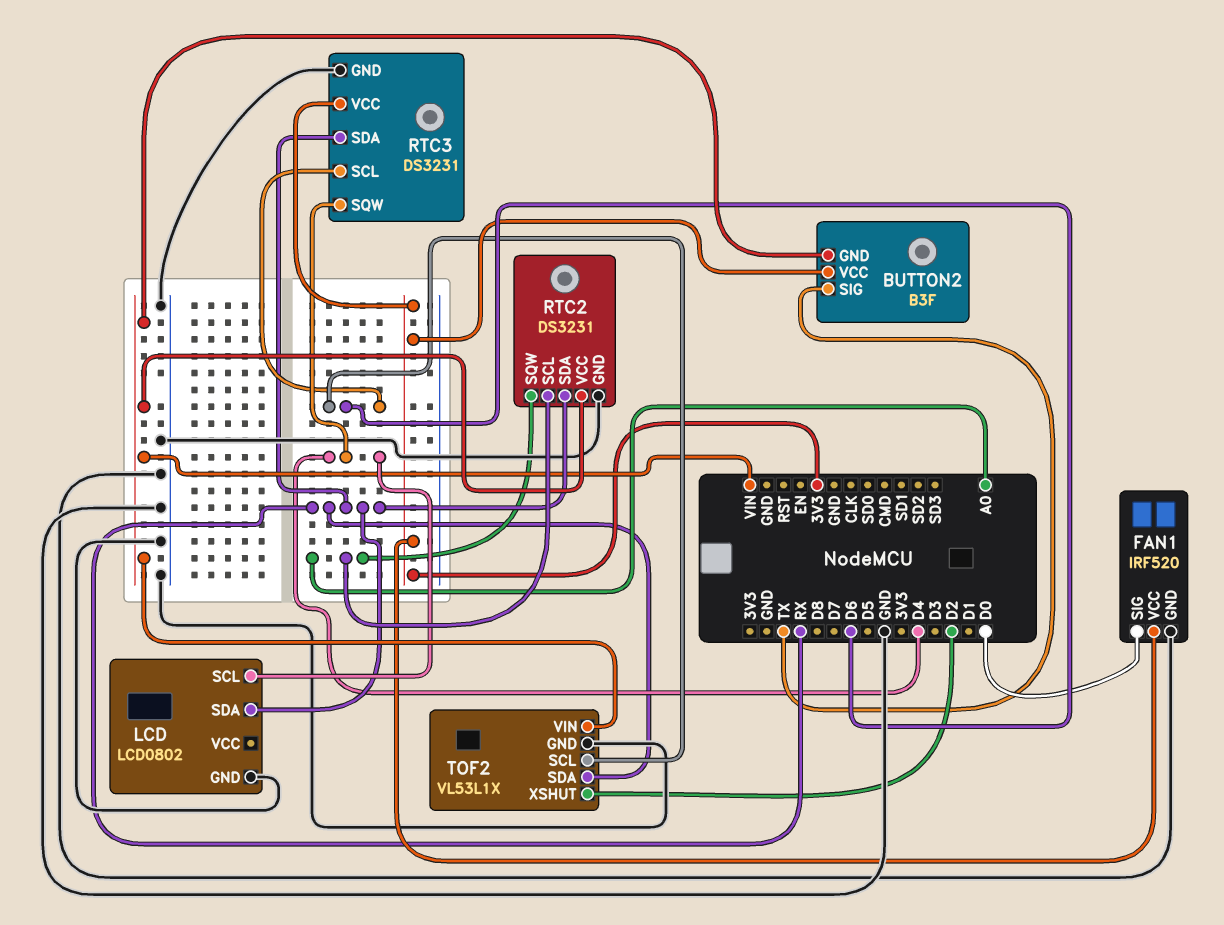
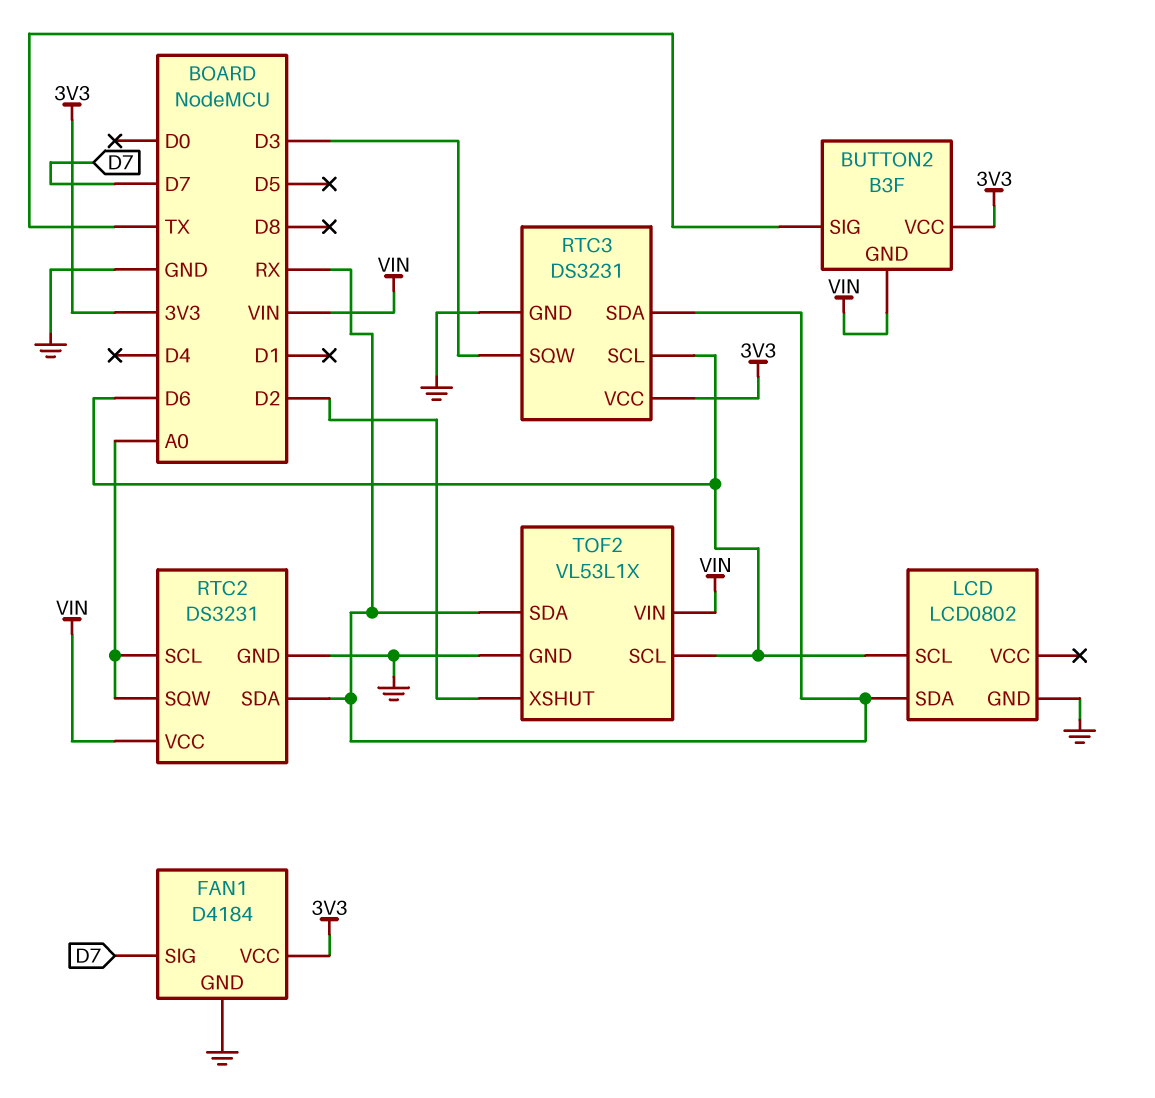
FAN1: IRF520 -> D4184
FAN1 pin SIG: D0 -> D7
LCD pin SCL: D4 -> D6
RTC3 pin SQW: D4 -> D3

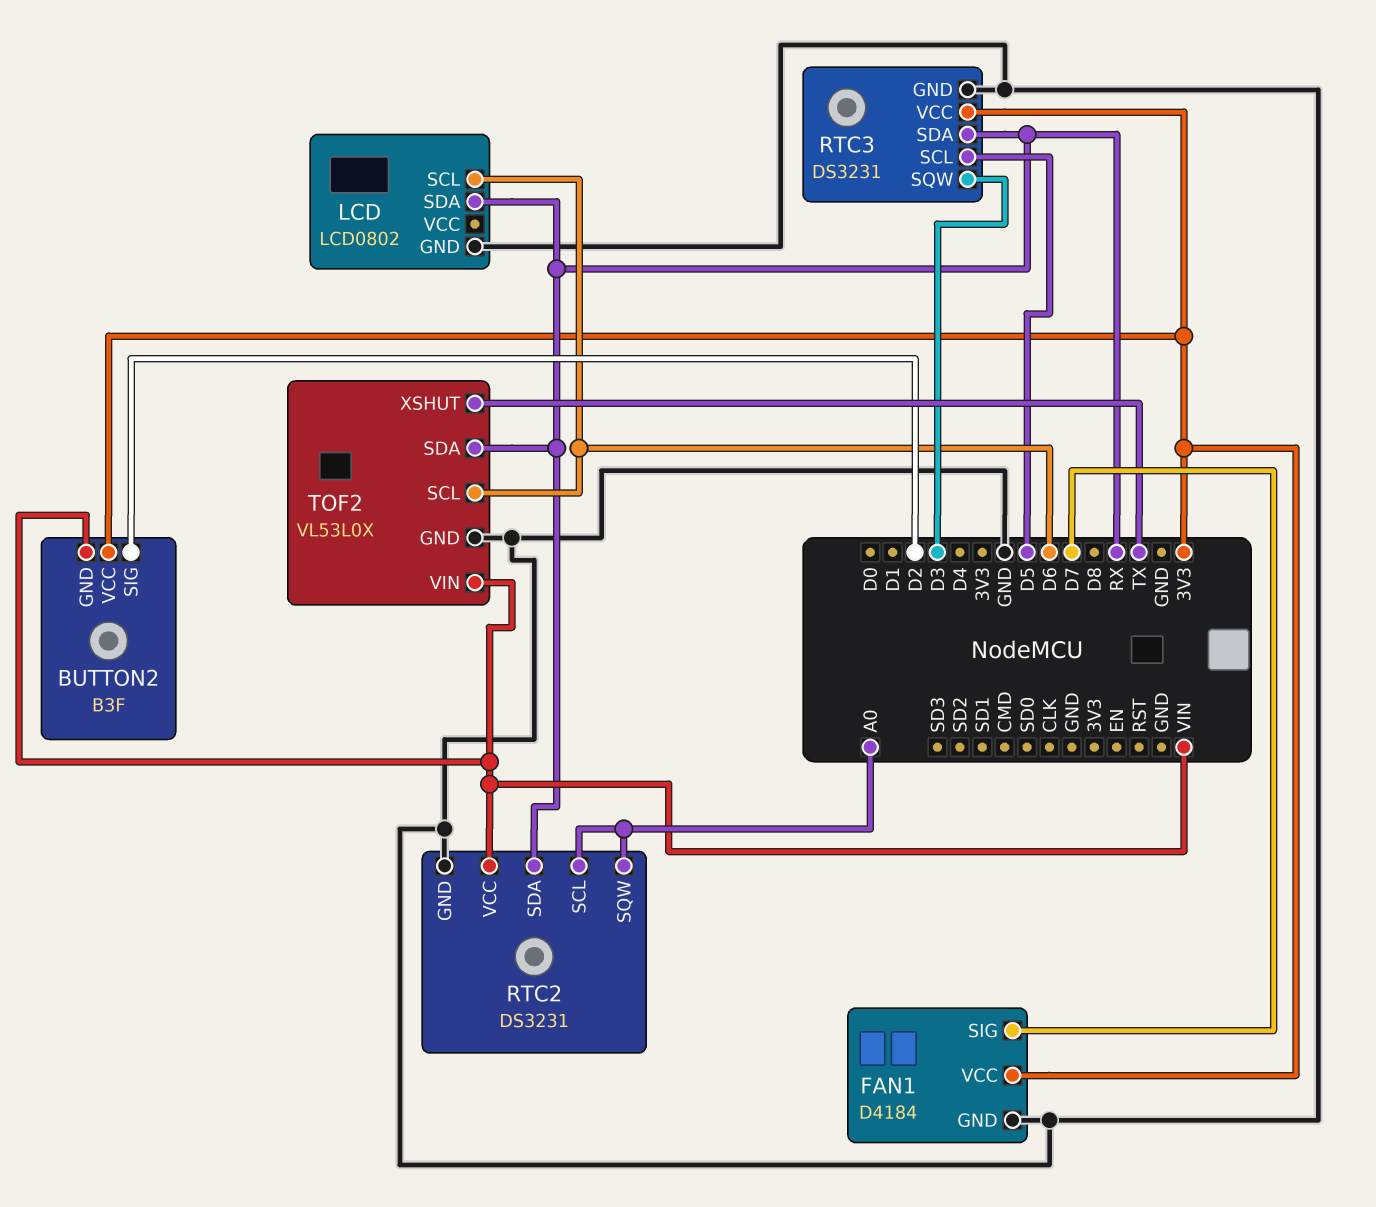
BUTTON2 pin SIG: TX -> D2
RTC3 pin SCL: D6 -> D5
TOF2: VL53L1X -> VL53L0X
TOF2 pin XSHUT: D2 -> TX

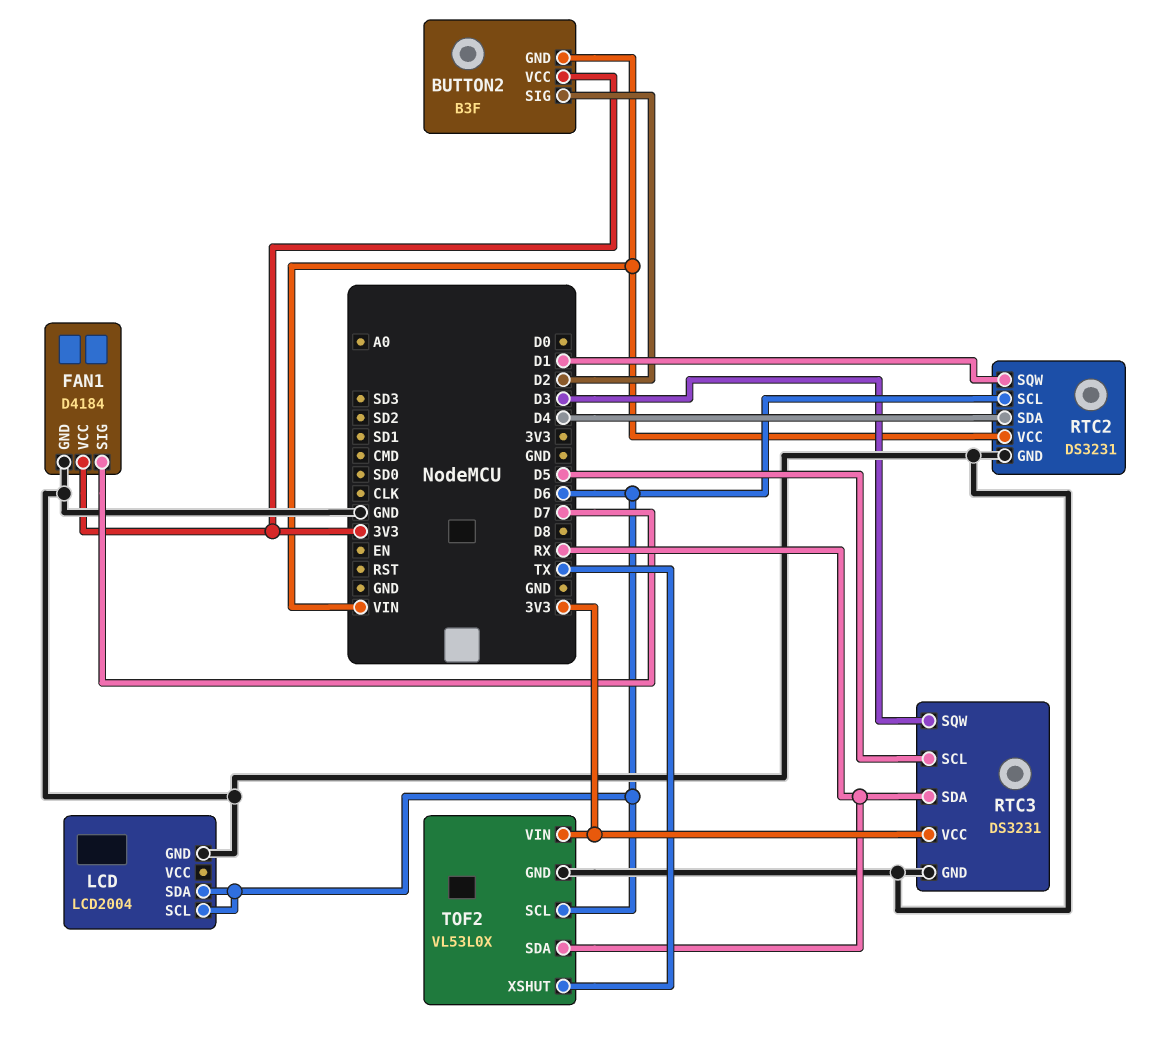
LCD: LCD0802 -> LCD2004
LCD pin SDA: RX -> D6
RTC2 pin SCL: A0 -> D6
RTC2 pin SDA: RX -> D4
RTC2 pin SQW: A0 -> D1
TOF2 pin VIN: VIN -> 3V3

